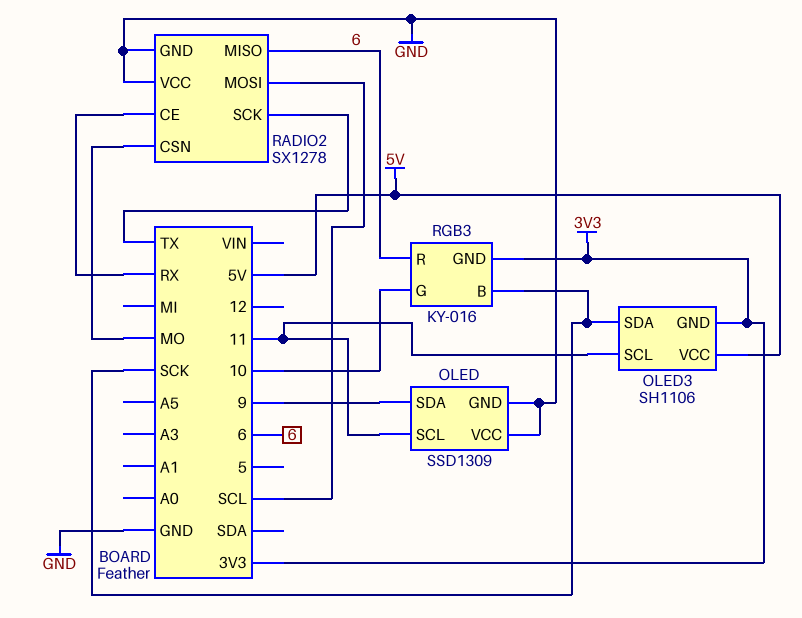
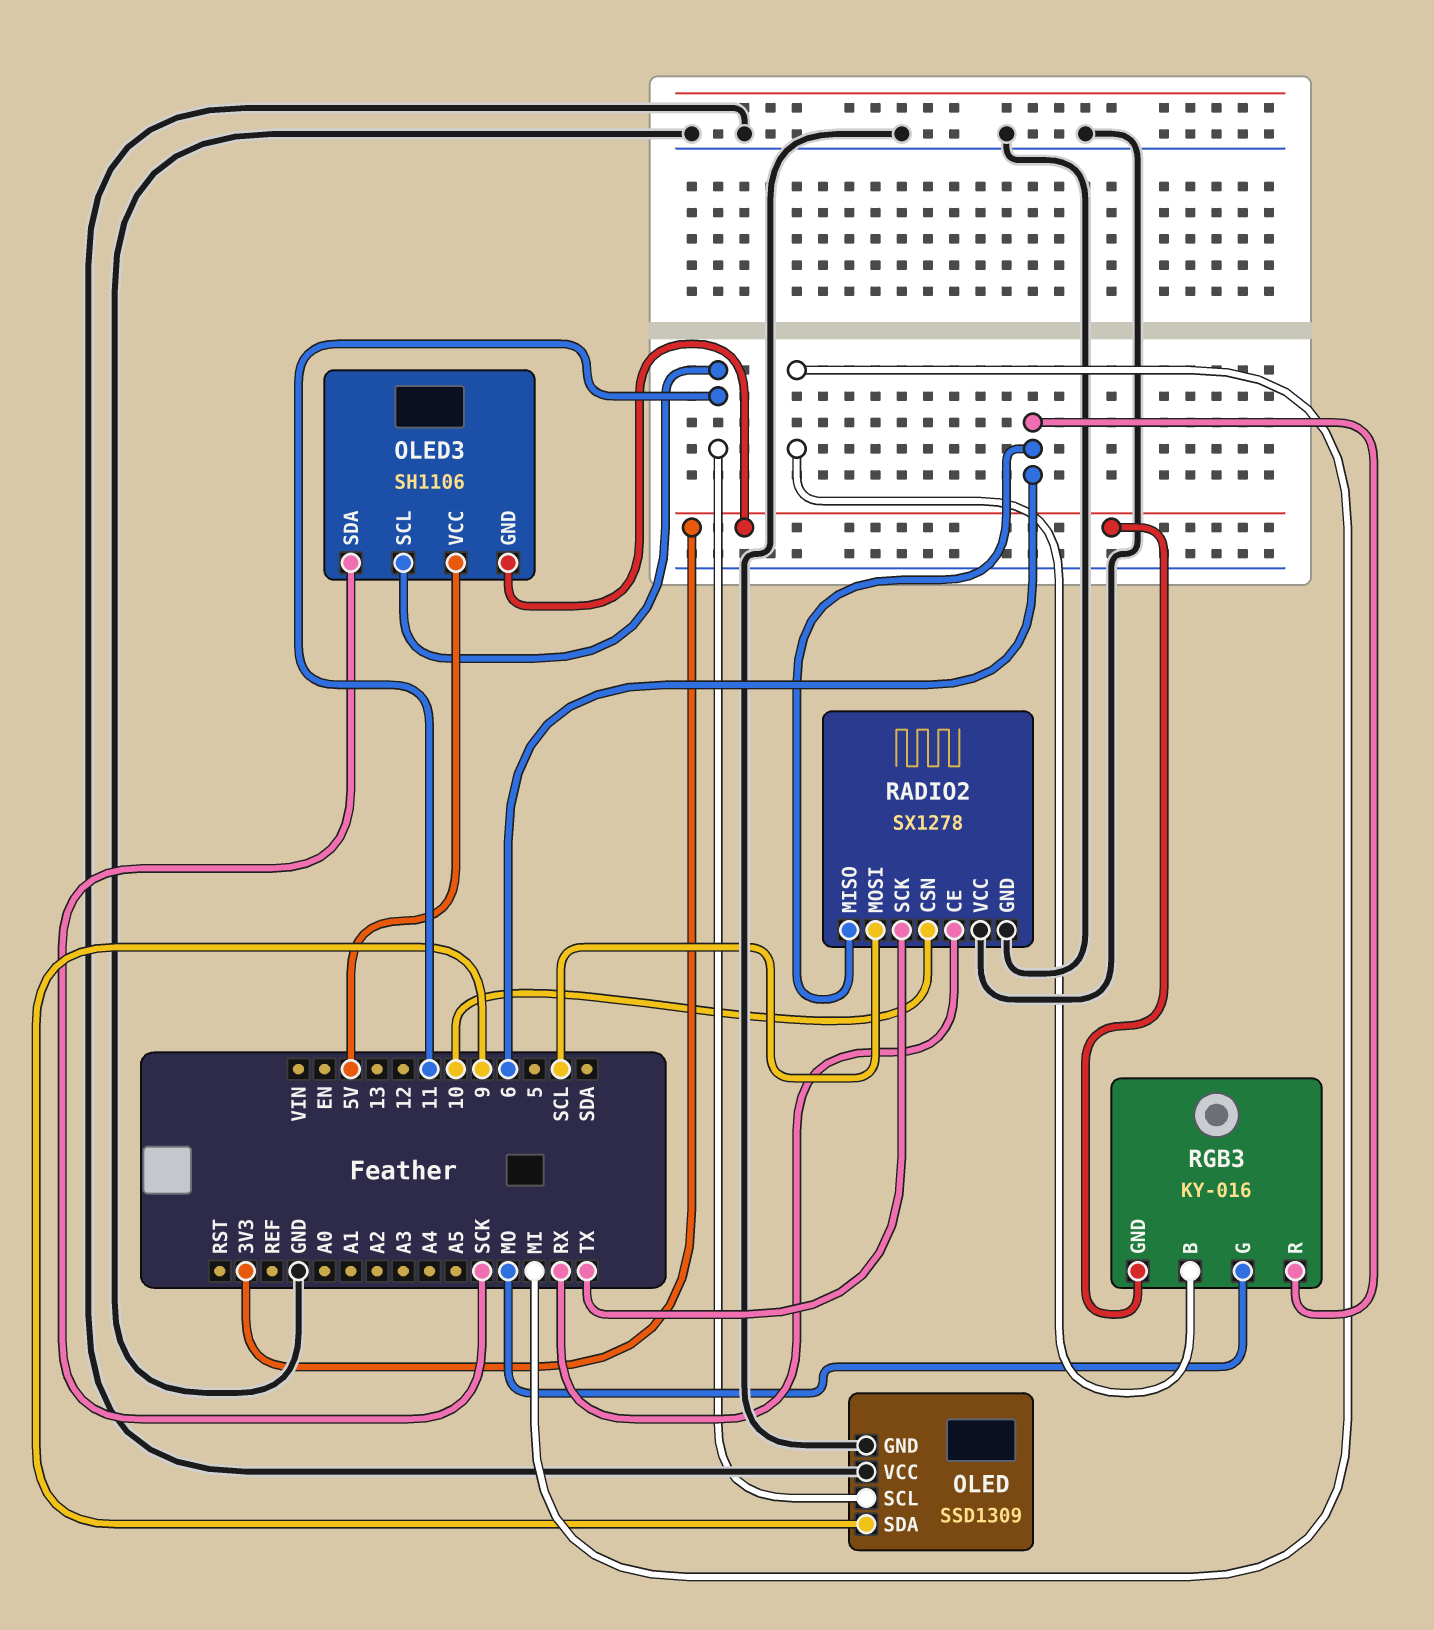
RADIO2 pin CSN: MO -> 10
RGB3 pin B: SCK -> MI
RGB3 pin G: 10 -> MO

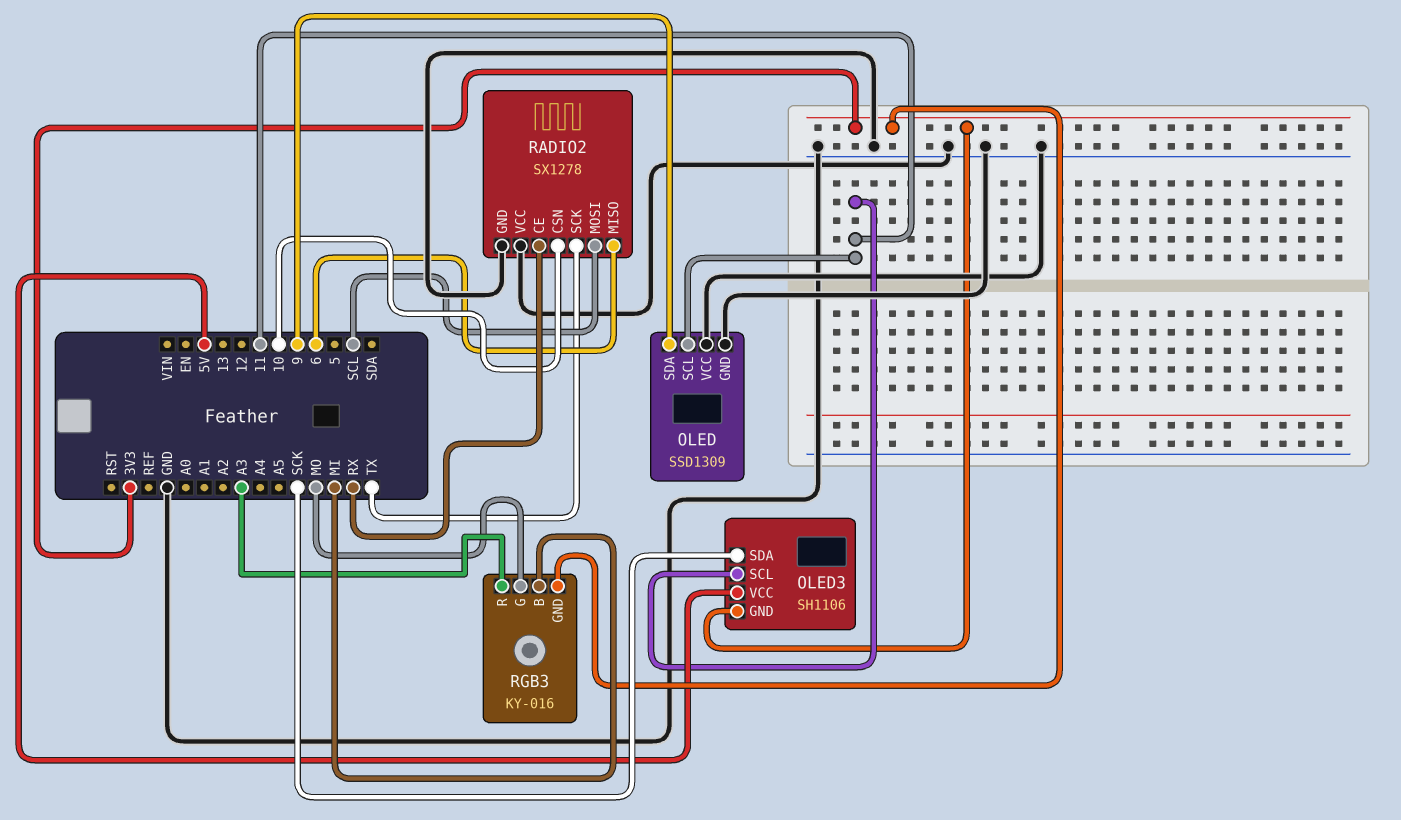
RGB3 pin R: 6 -> A3

